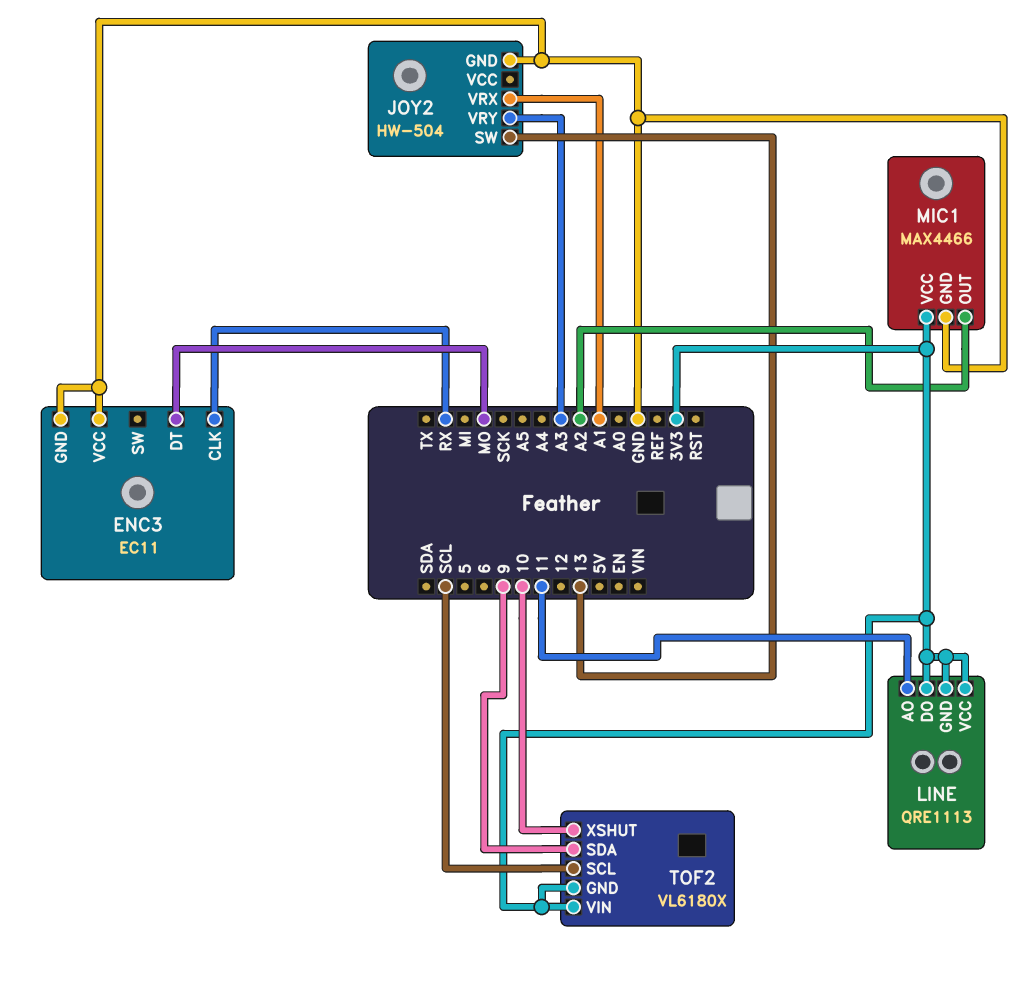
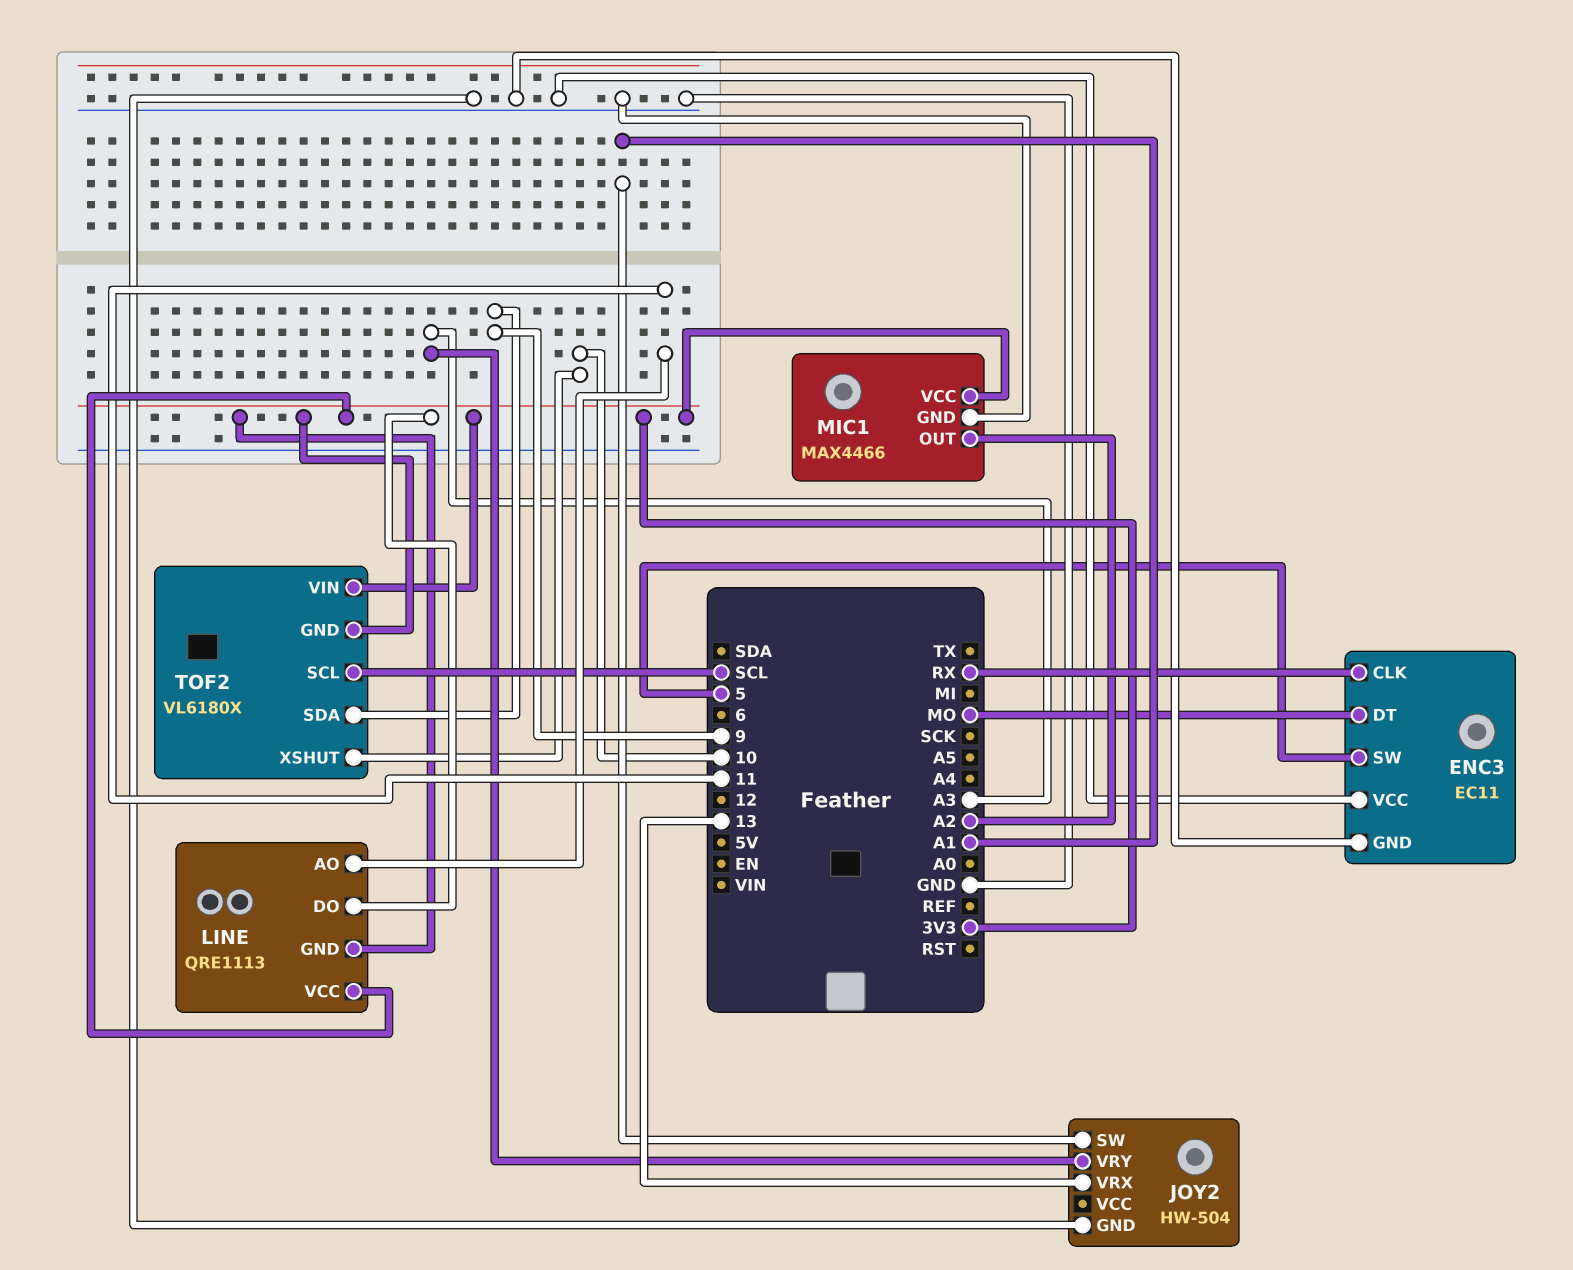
ENC3 pin SW: none -> 5
JOY2 pin SW: 13 -> A1
JOY2 pin VRX: A1 -> 13

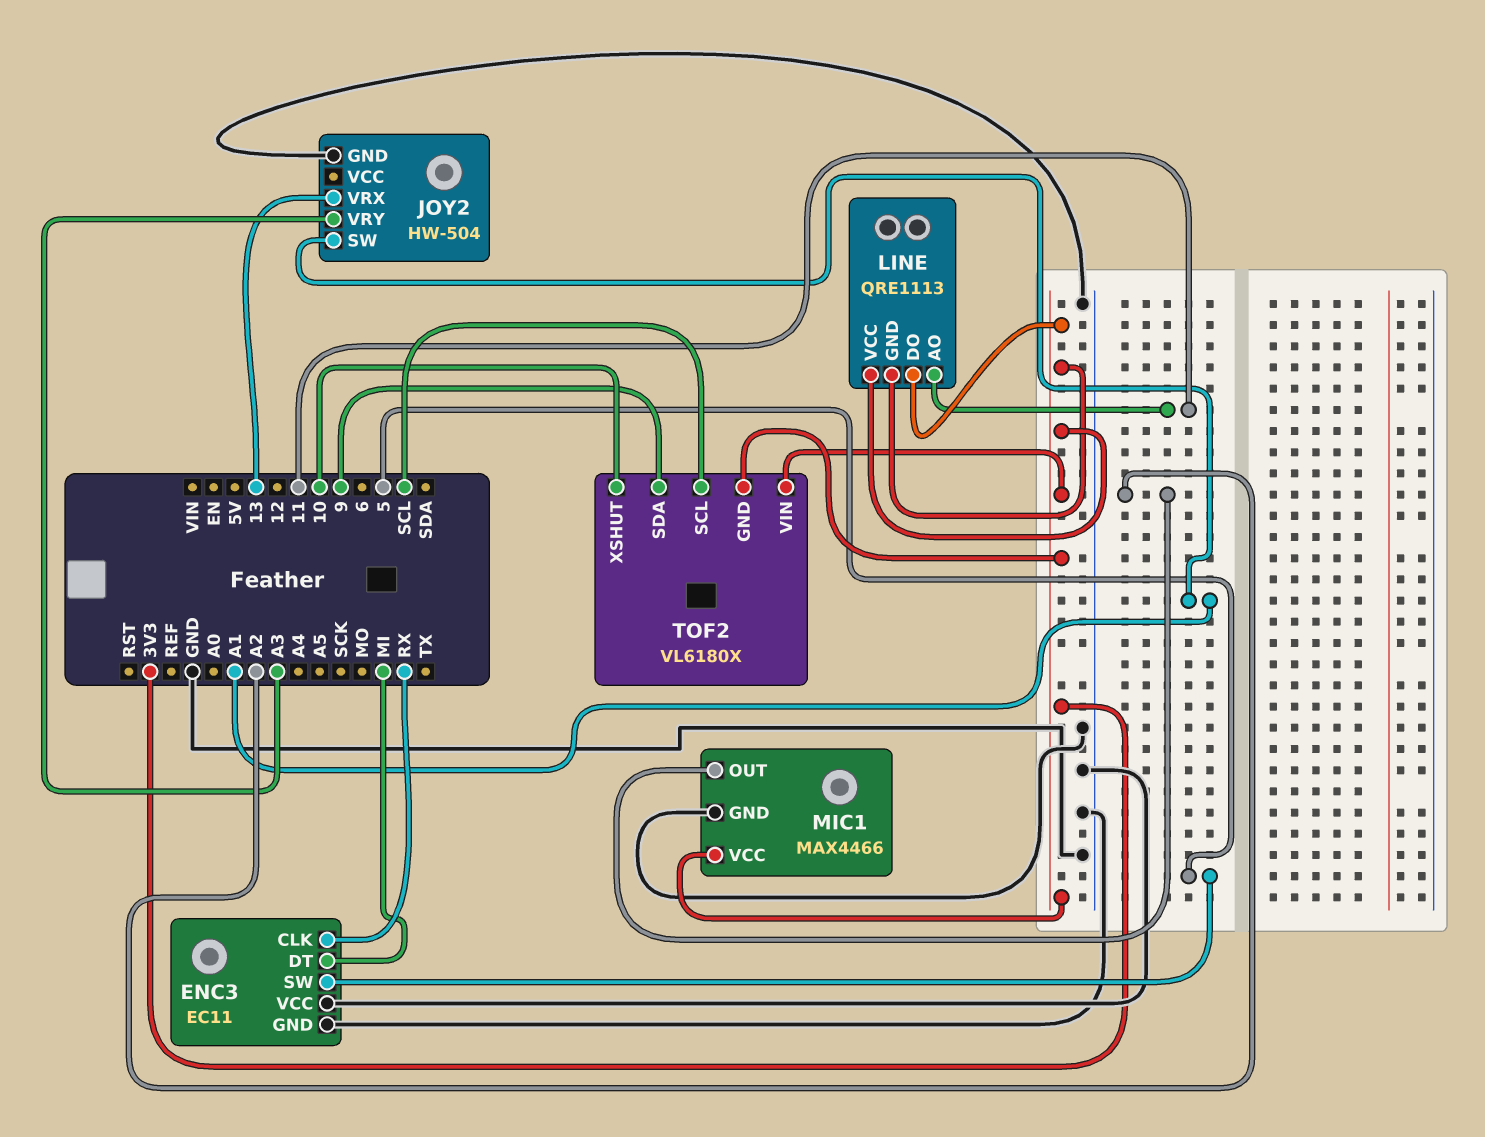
ENC3 pin DT: MO -> MI

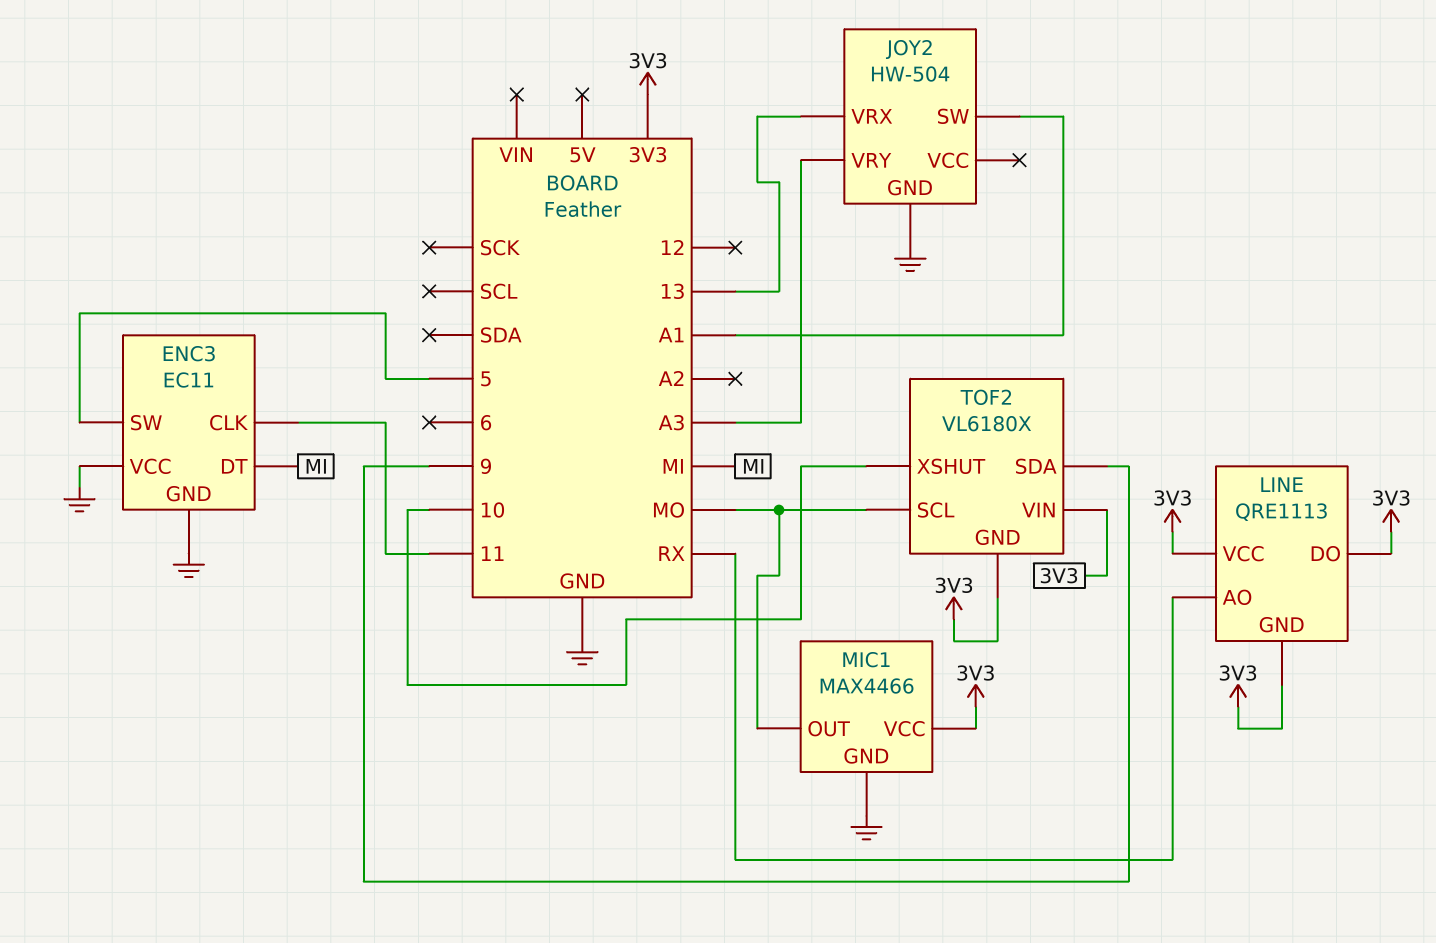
ENC3 pin CLK: RX -> 11
LINE pin AO: 11 -> RX
MIC1 pin OUT: A2 -> MO
TOF2 pin SCL: SCL -> MO

